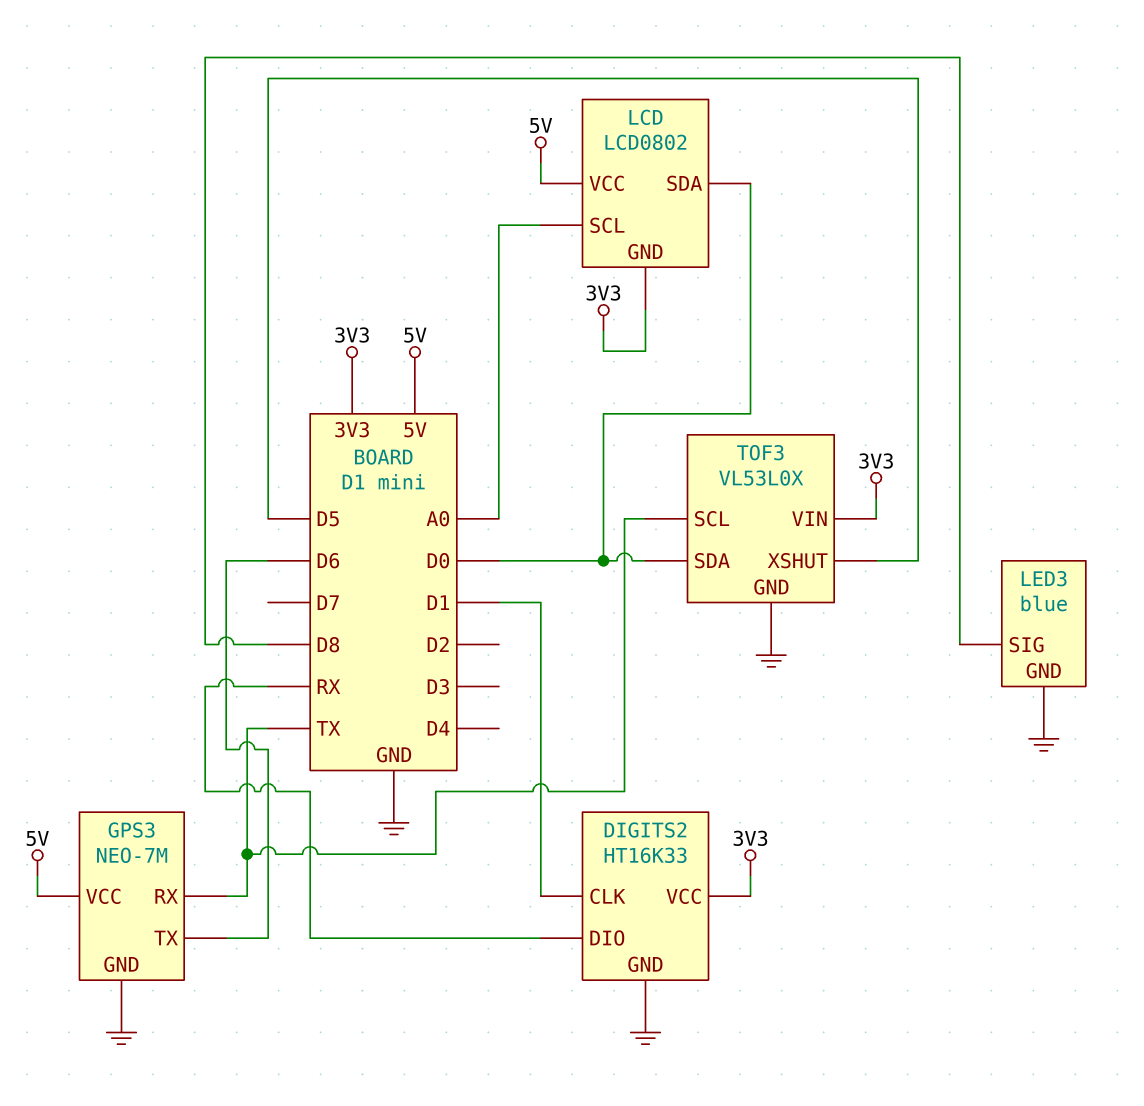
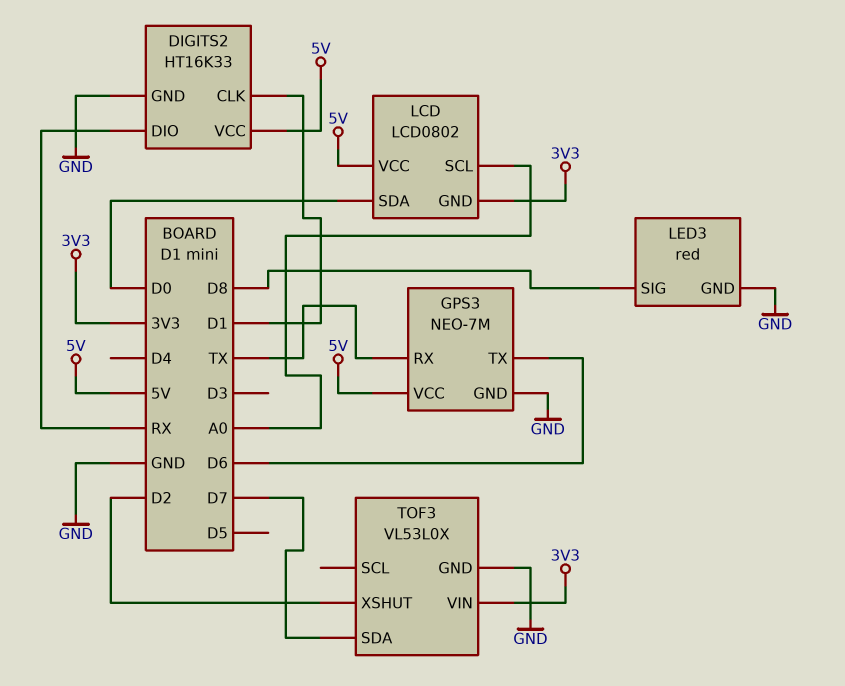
DIGITS2 pin VCC: 3V3 -> 5V
LED3: blue -> red
TOF3 pin SCL: TX -> none
TOF3 pin SDA: D0 -> D7
TOF3 pin XSHUT: D5 -> D2

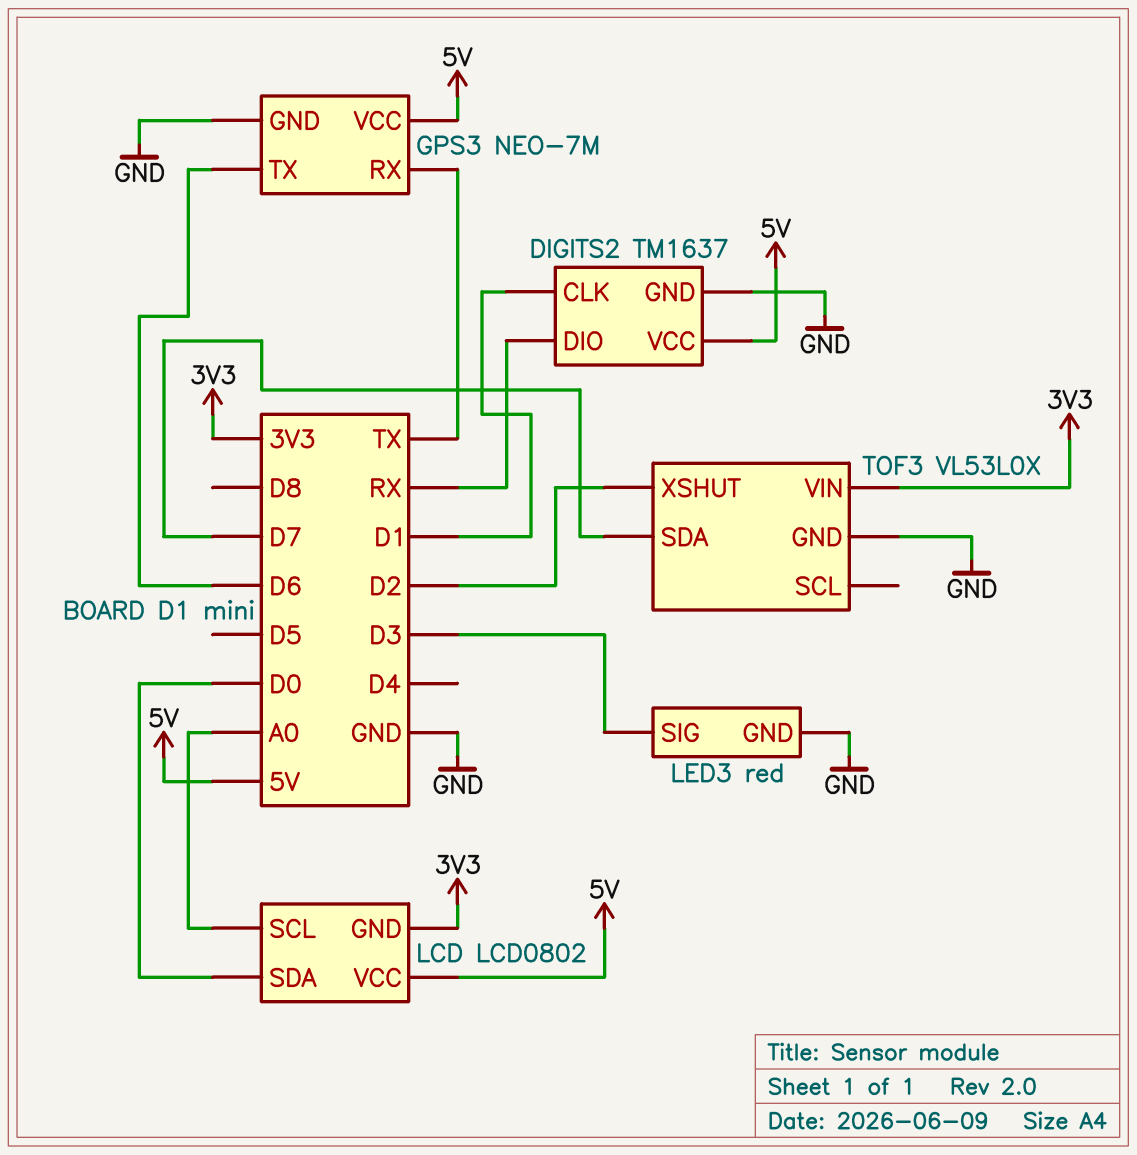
DIGITS2: HT16K33 -> TM1637
LED3 pin SIG: D8 -> D3

